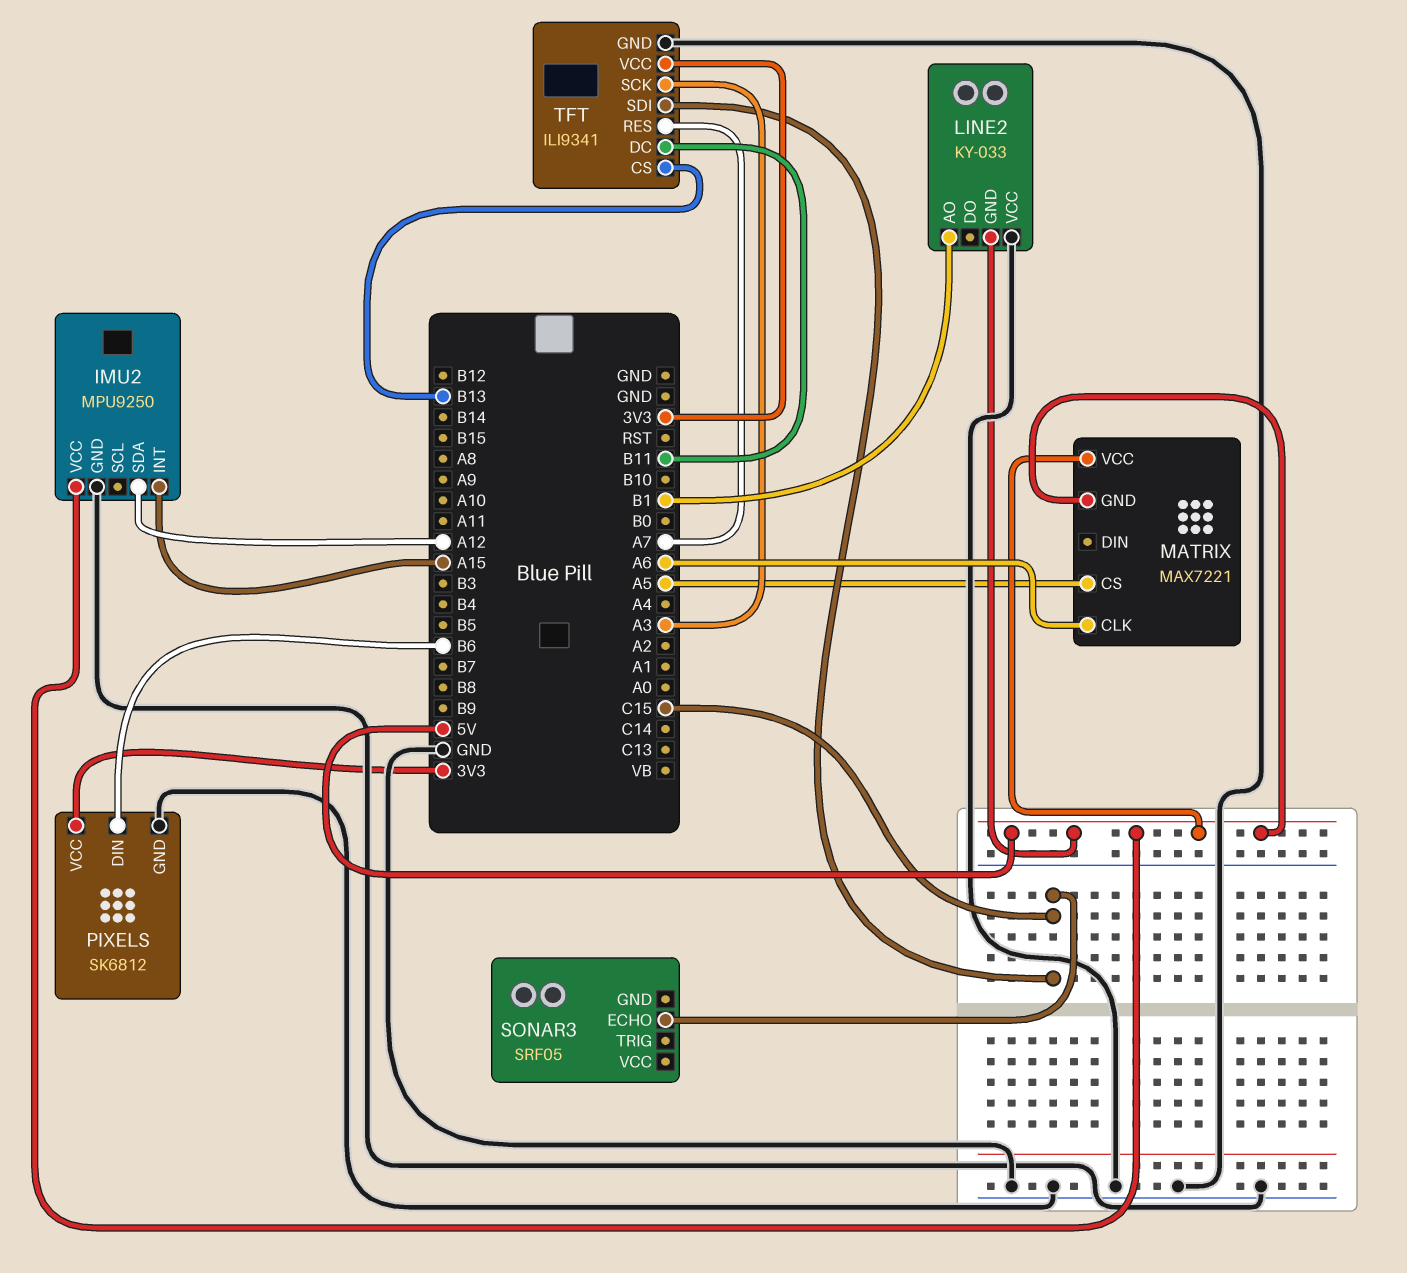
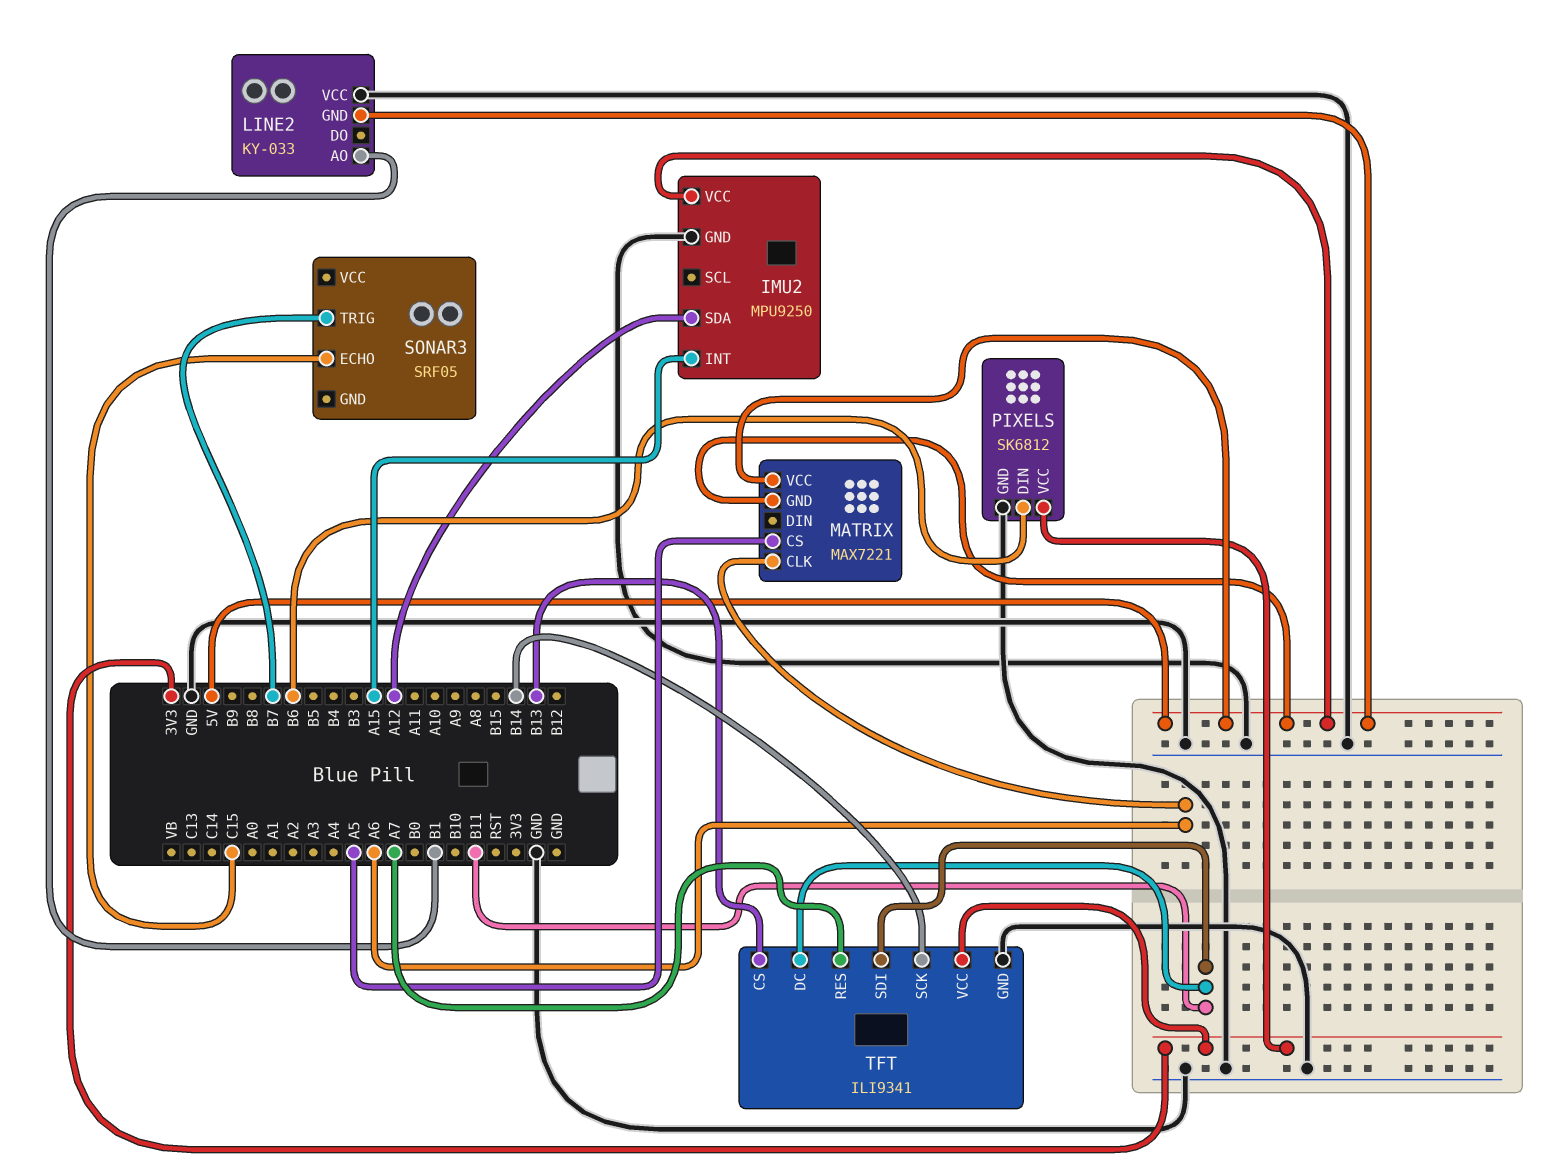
SONAR3 pin TRIG: none -> B7
TFT pin SCK: A3 -> B14
TFT pin SDI: C15 -> B11

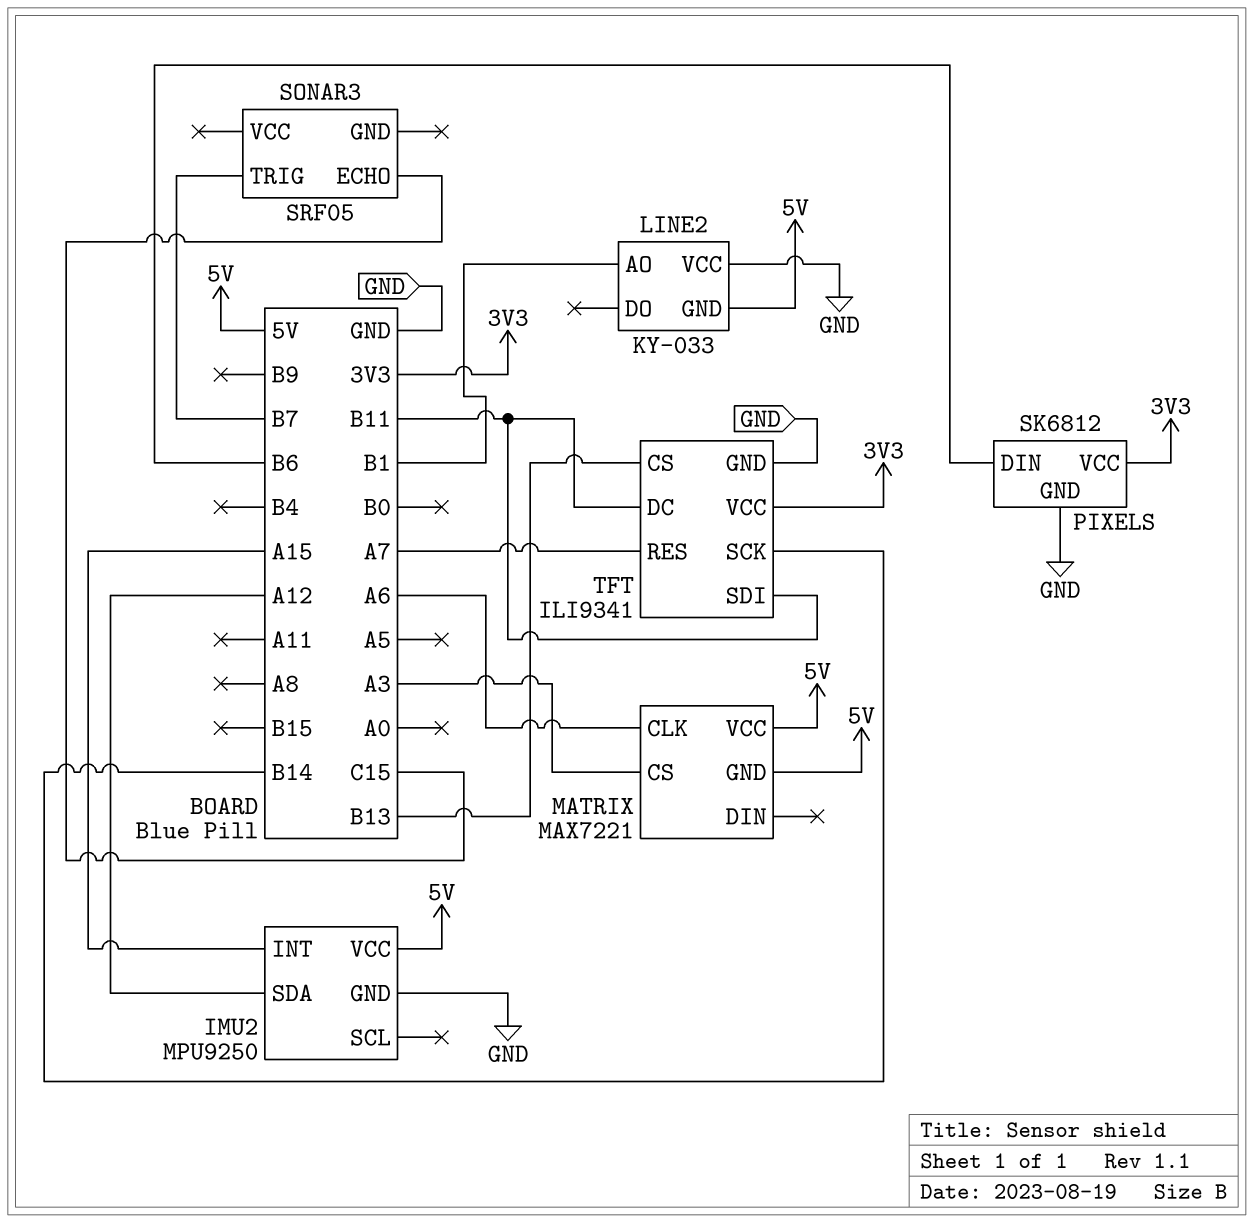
MATRIX pin CS: A5 -> A3

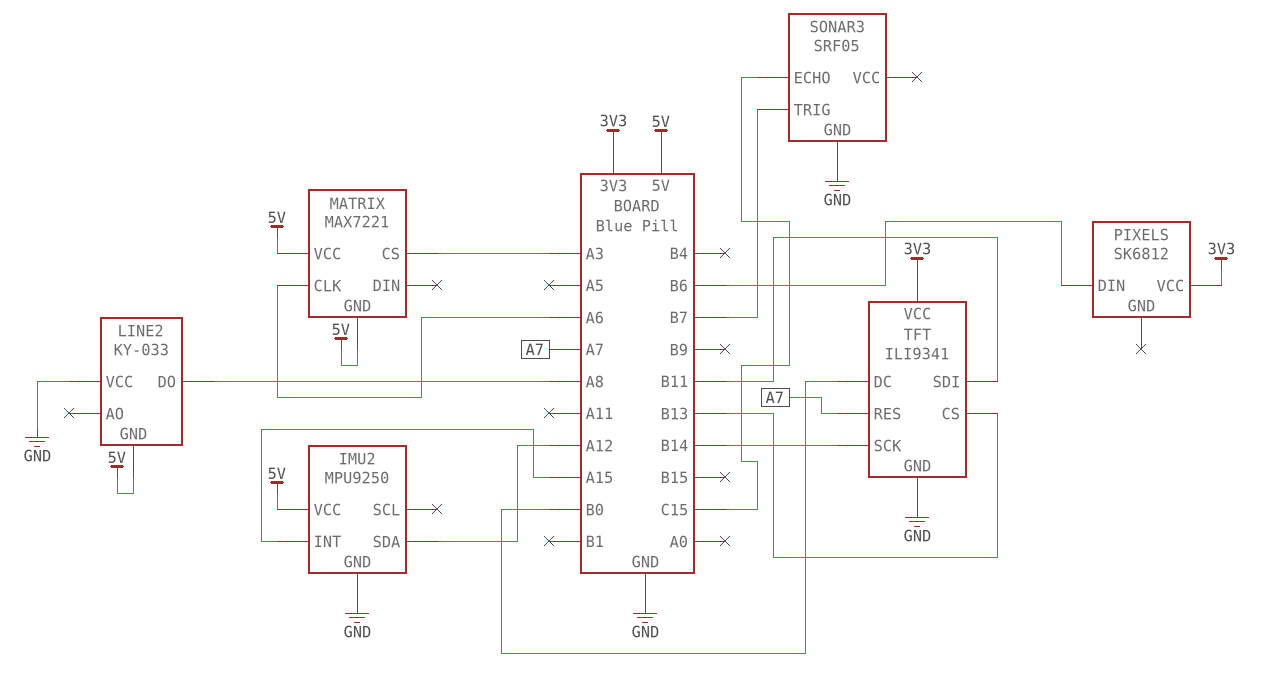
LINE2 pin AO: B1 -> none
LINE2 pin DO: none -> A8
PIXELS pin GND: GND -> none
SONAR3 pin GND: none -> GND
TFT pin DC: B11 -> B0

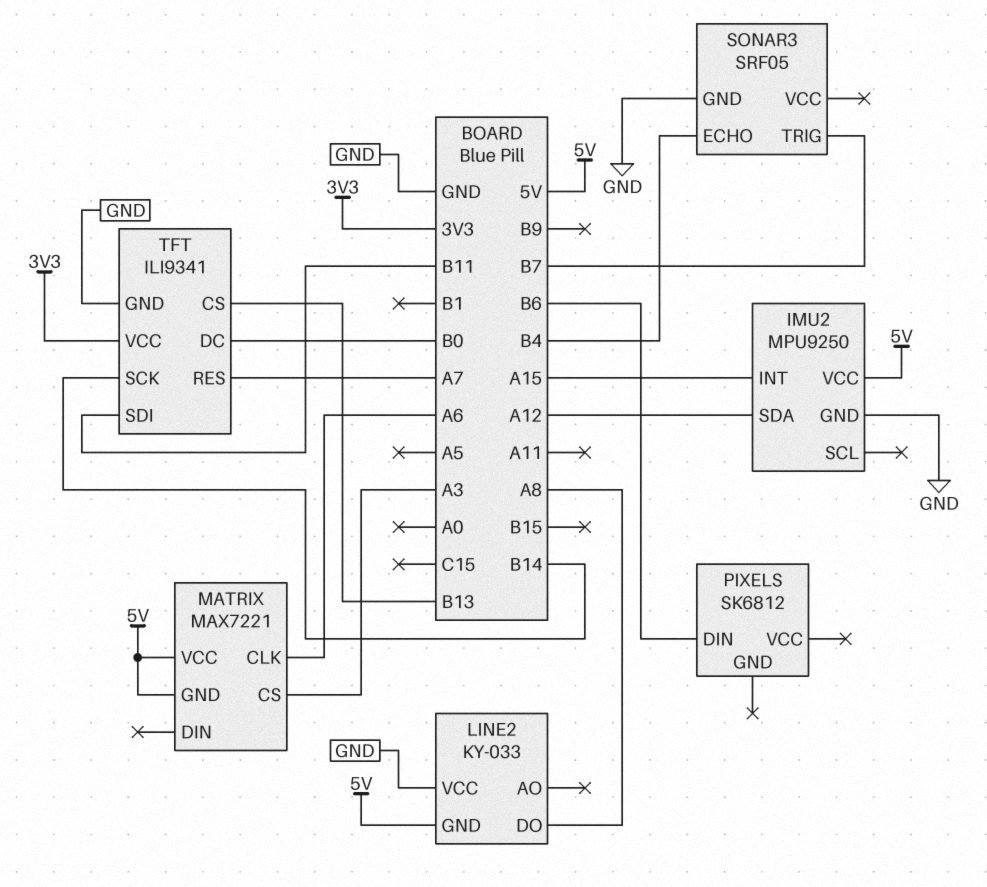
PIXELS pin VCC: 3V3 -> none
SONAR3 pin ECHO: C15 -> B4

